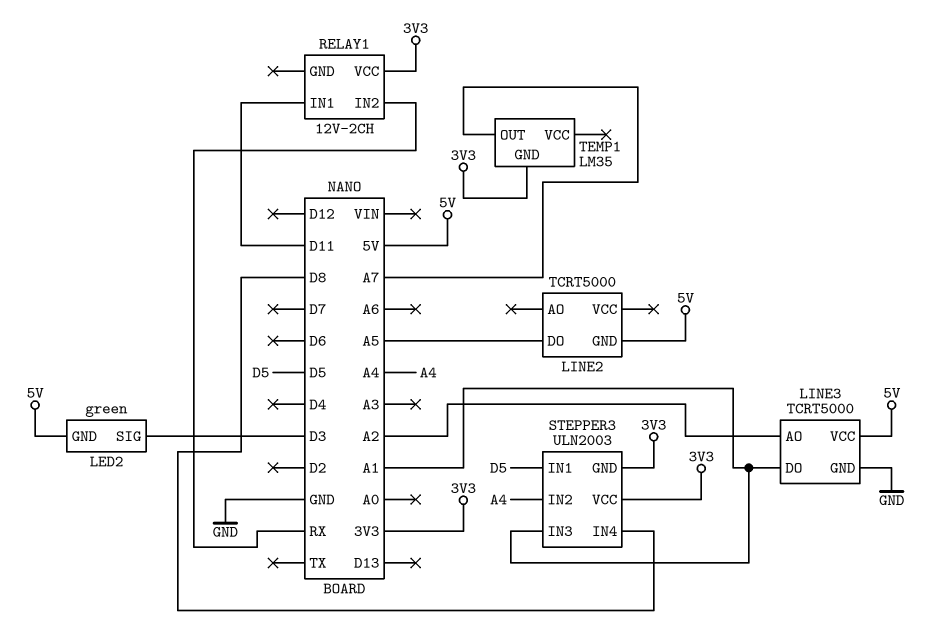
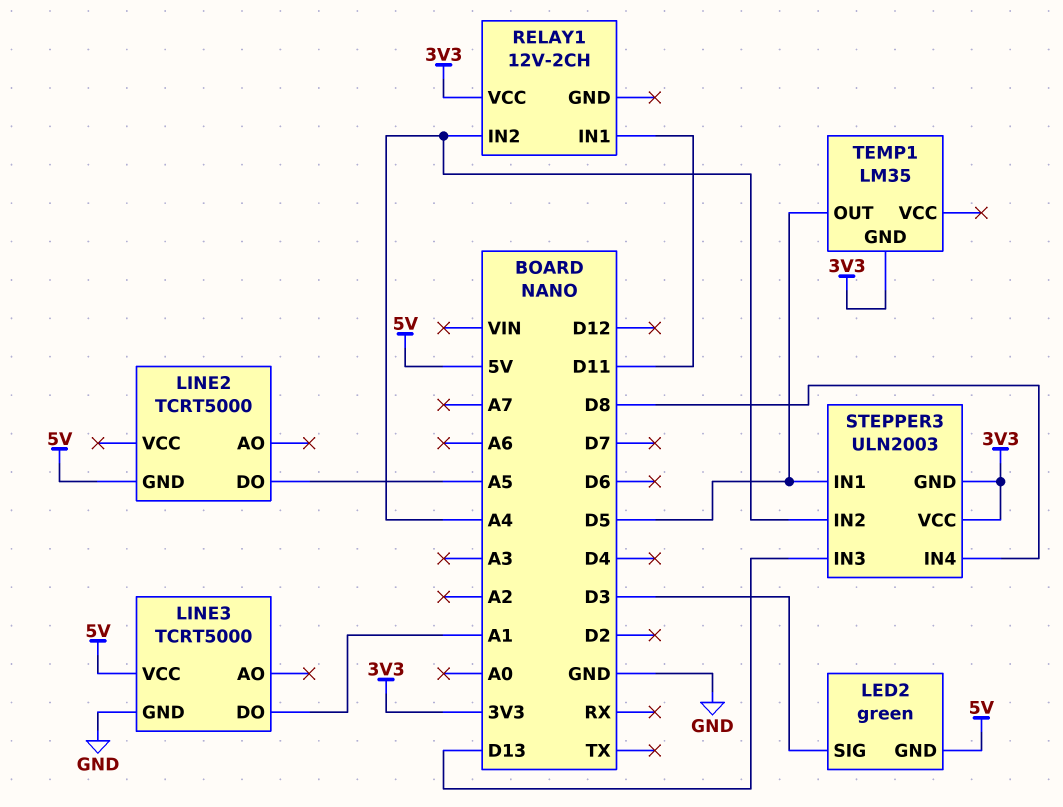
LINE3 pin AO: A2 -> none
RELAY1 pin IN2: RX -> A4
STEPPER3 pin IN3: A1 -> D13
TEMP1 pin OUT: A7 -> D5

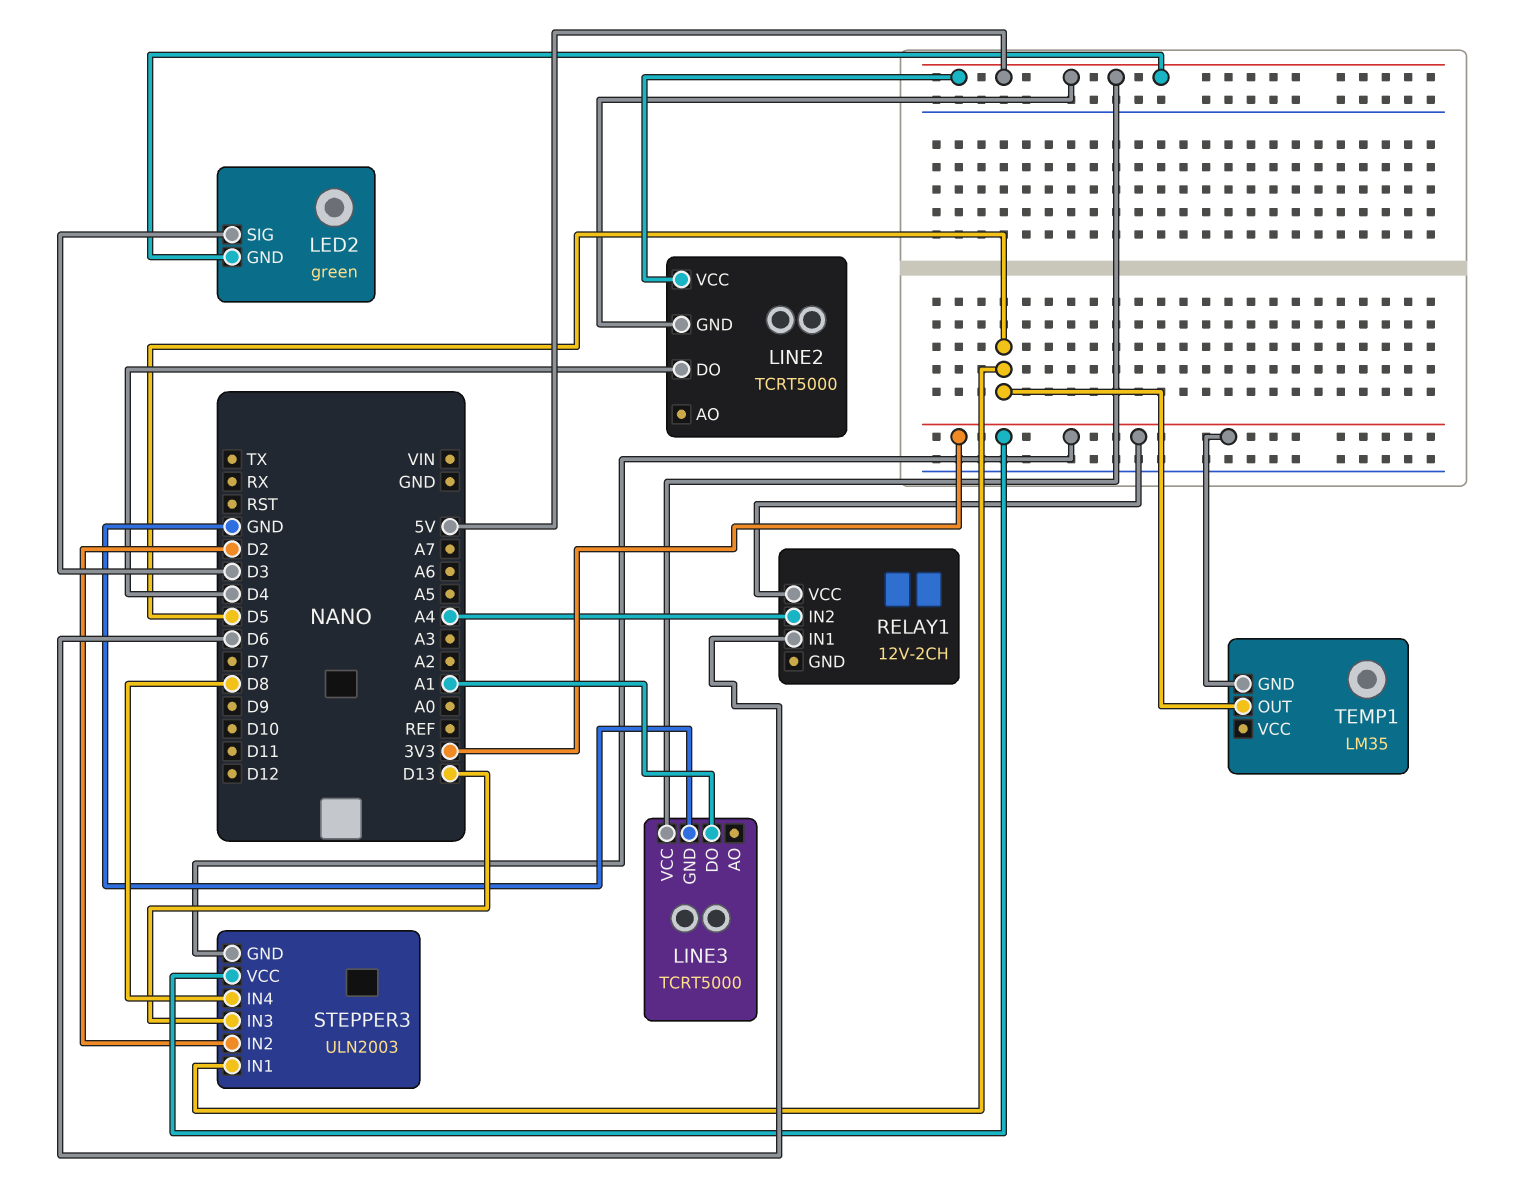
LINE2 pin DO: A5 -> D4
LINE2 pin VCC: none -> 5V
RELAY1 pin IN1: D11 -> D6
STEPPER3 pin IN2: A4 -> D2

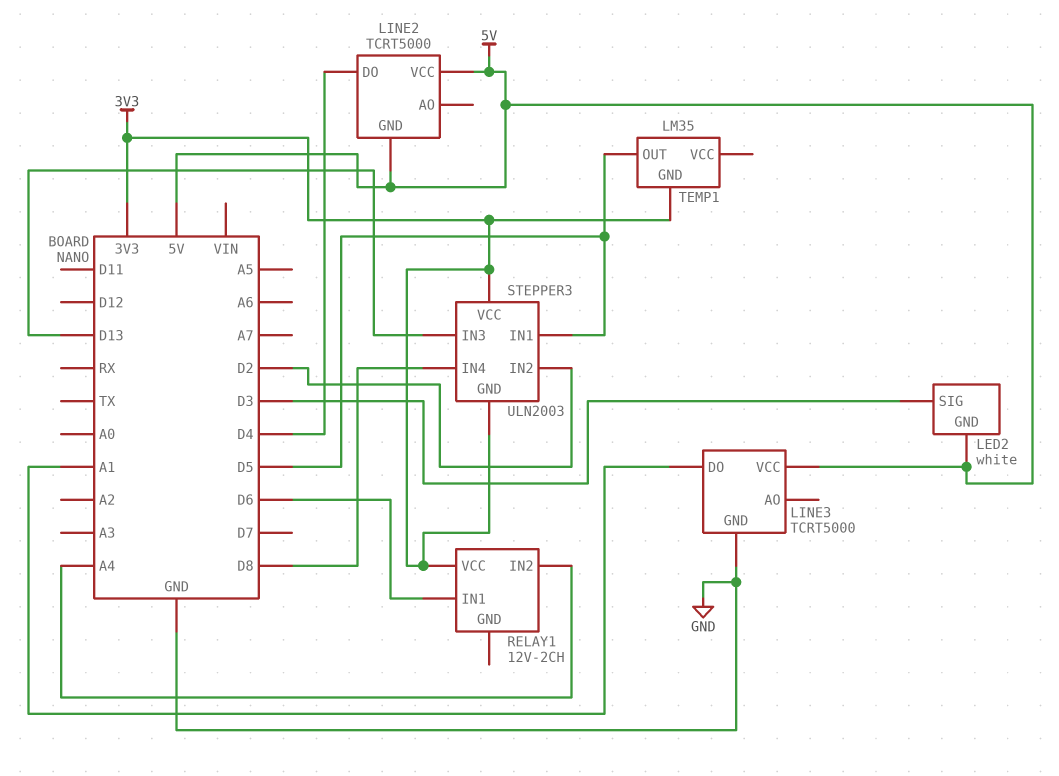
LED2: green -> white

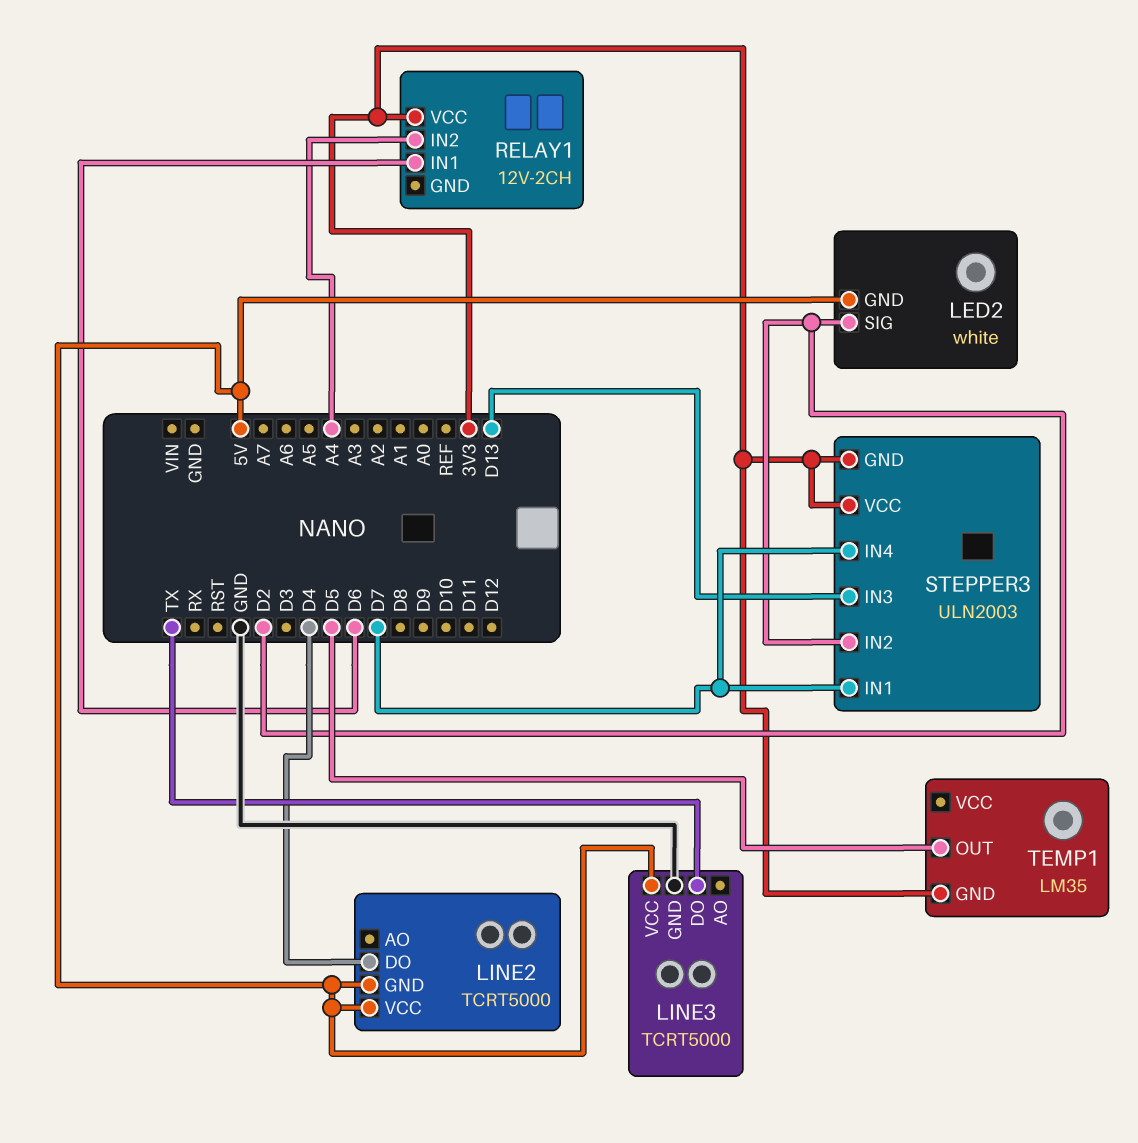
LED2 pin SIG: D3 -> D2
LINE3 pin DO: A1 -> TX
STEPPER3 pin IN1: D5 -> D7
STEPPER3 pin IN4: D8 -> D7

